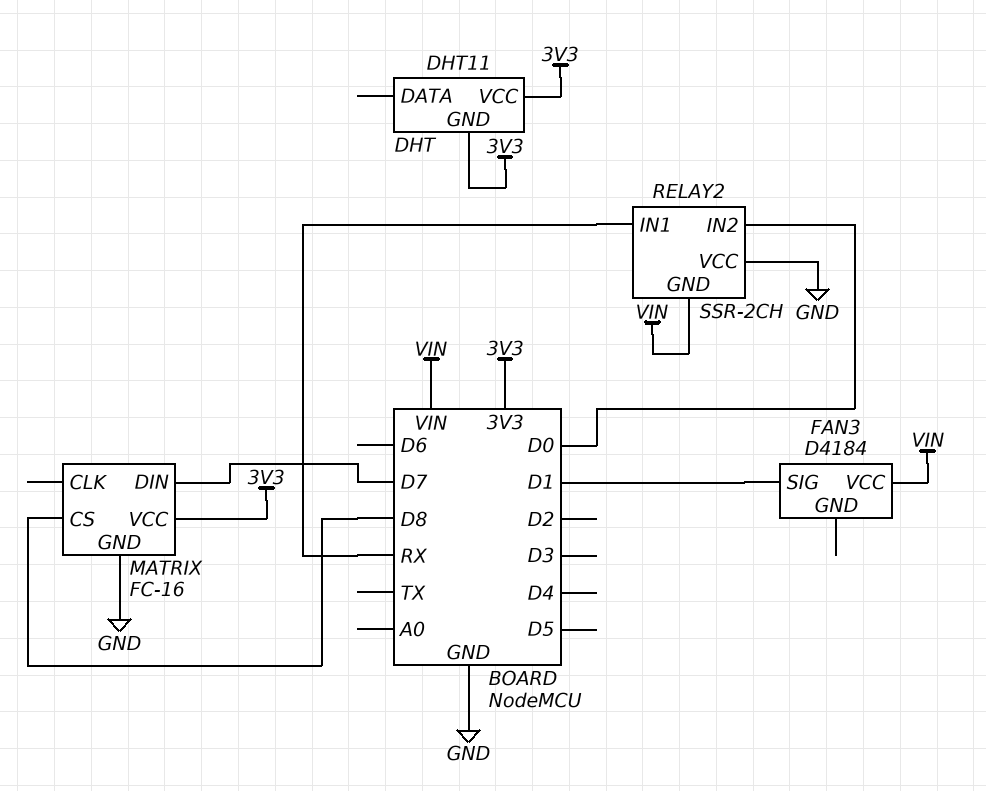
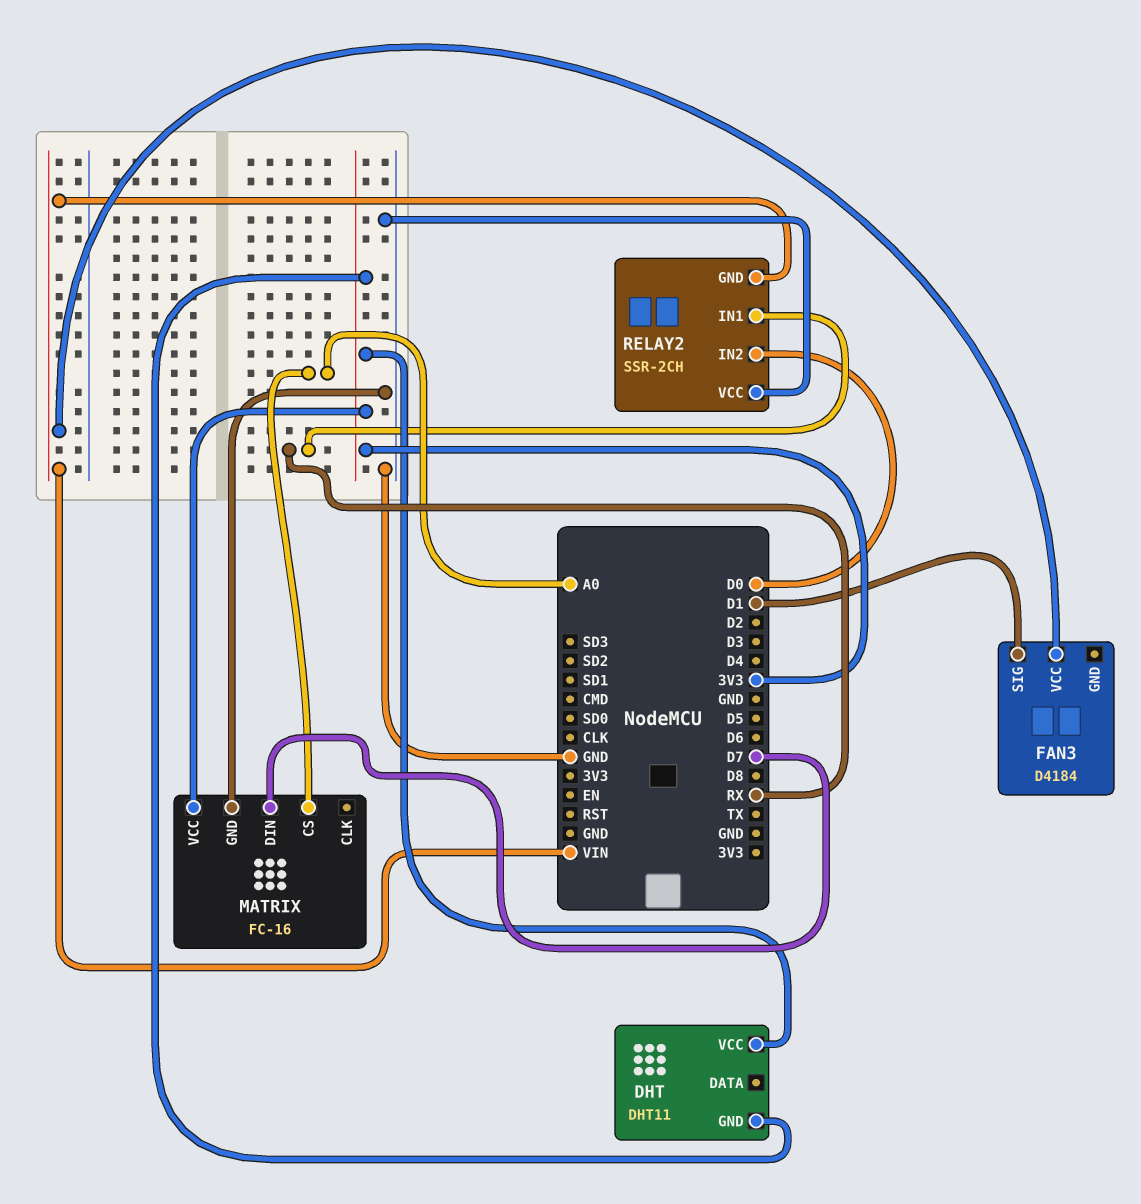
MATRIX pin CS: D8 -> A0

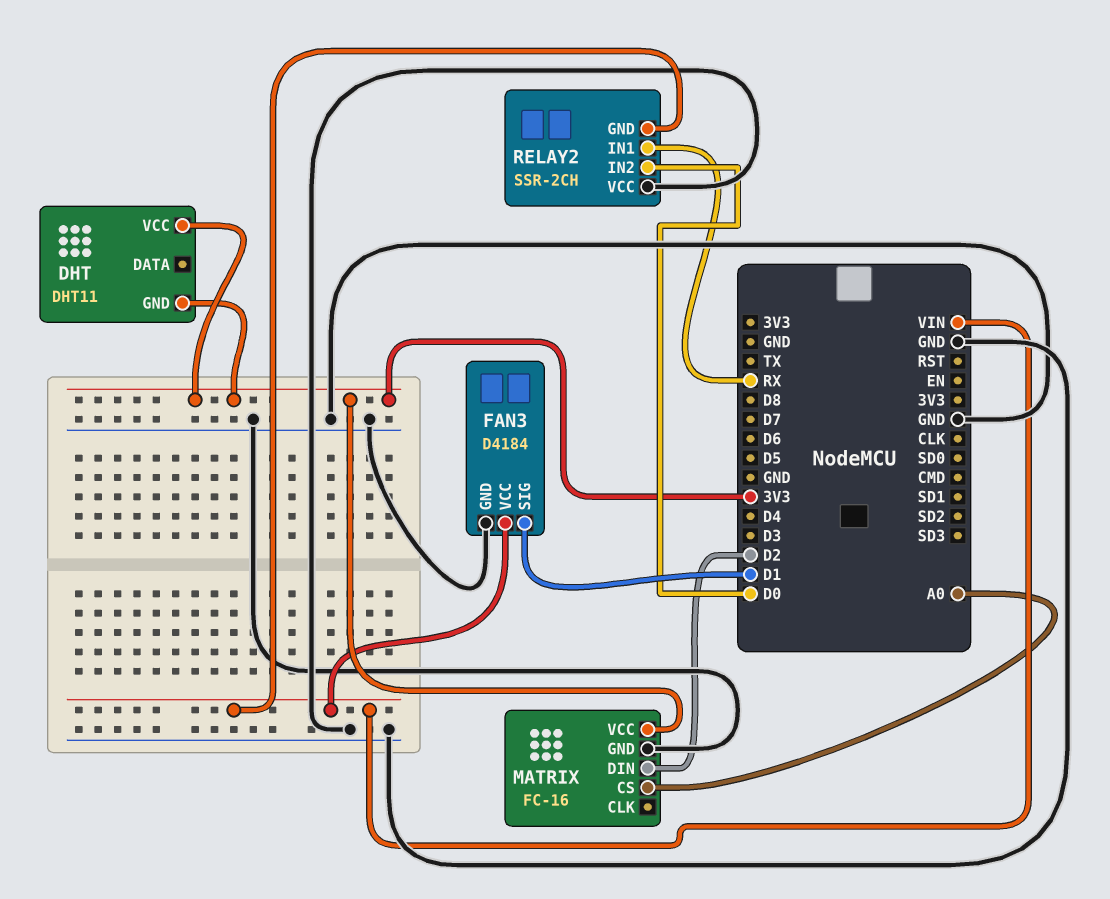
FAN3 pin GND: none -> GND
MATRIX pin DIN: D7 -> D2

